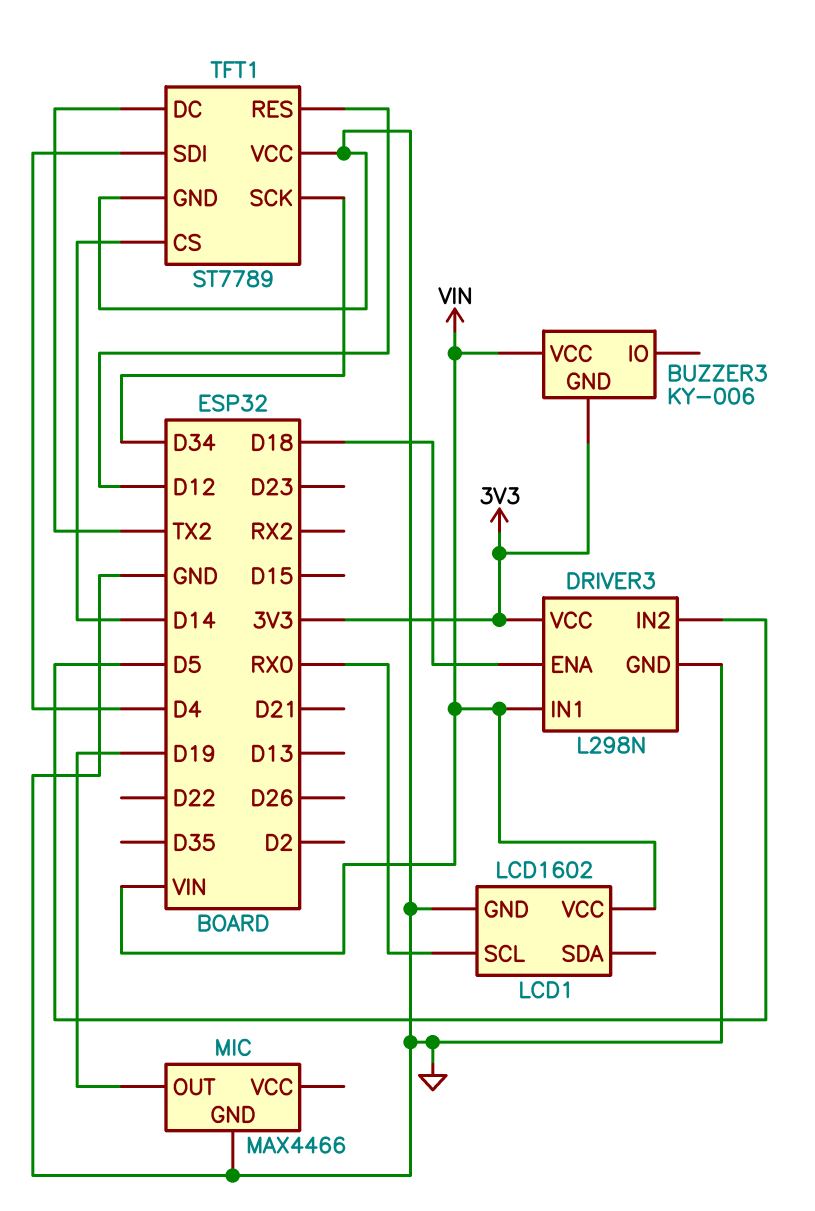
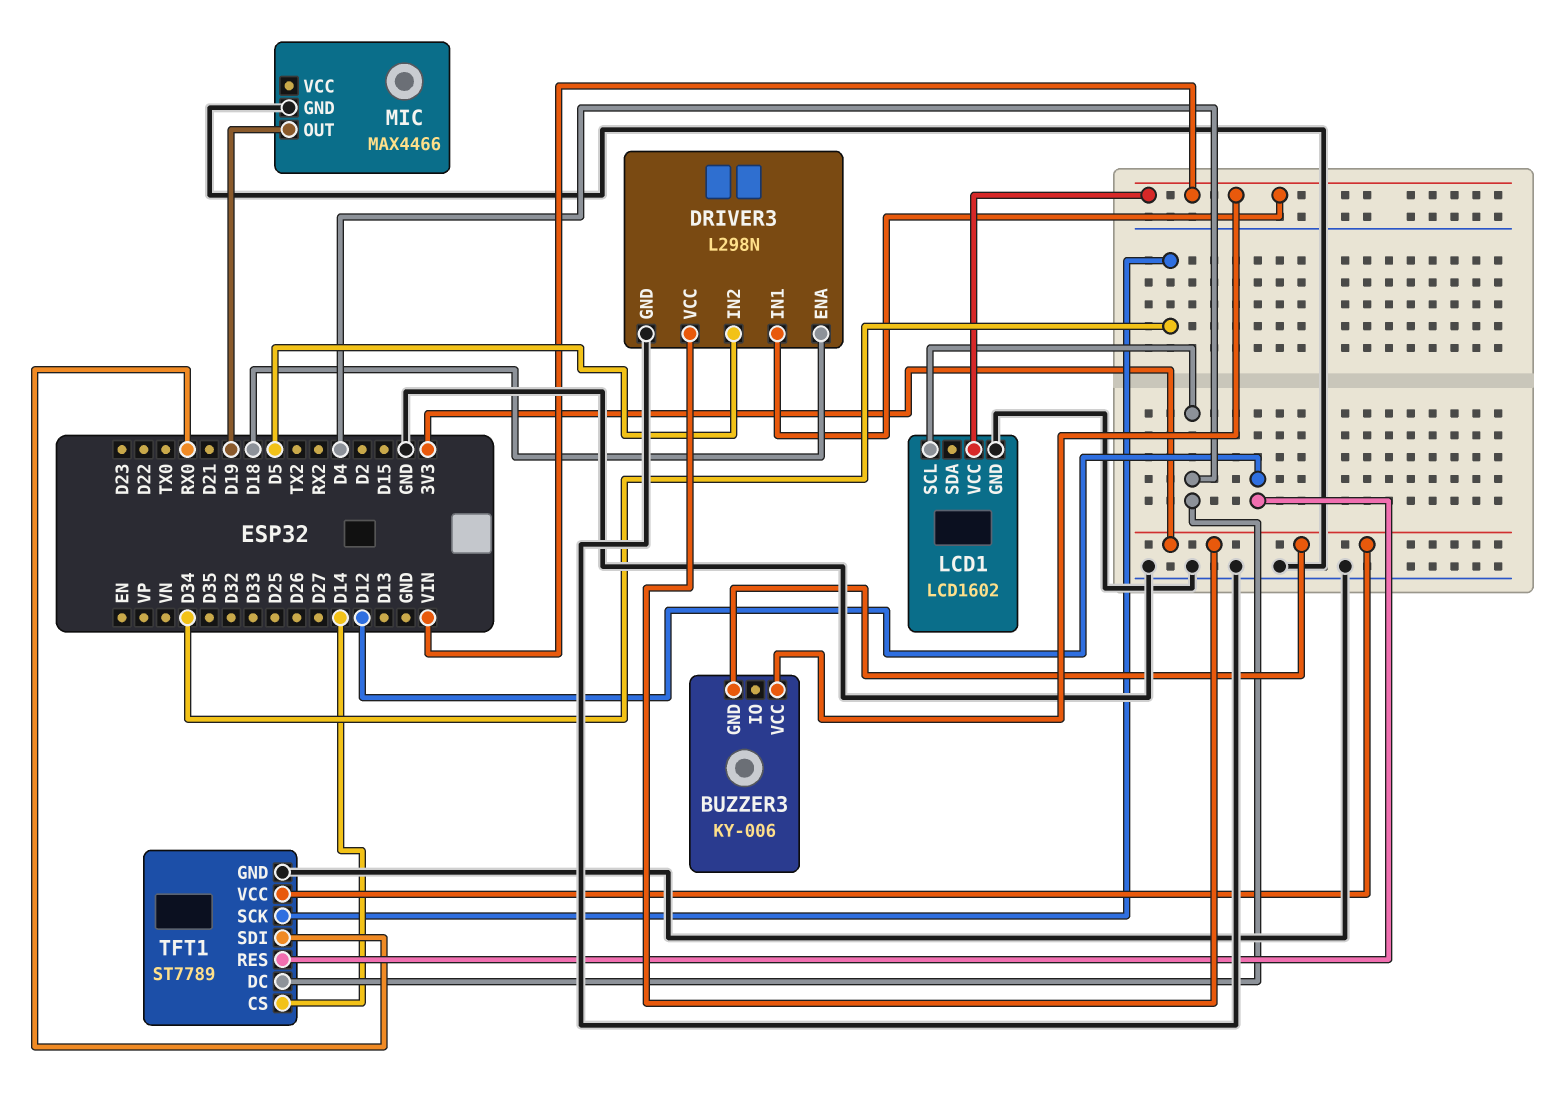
LCD1 pin SCL: RX0 -> D4
TFT1 pin DC: TX2 -> D4
TFT1 pin SDI: D4 -> RX0
TFT1 pin VCC: GND -> 3V3

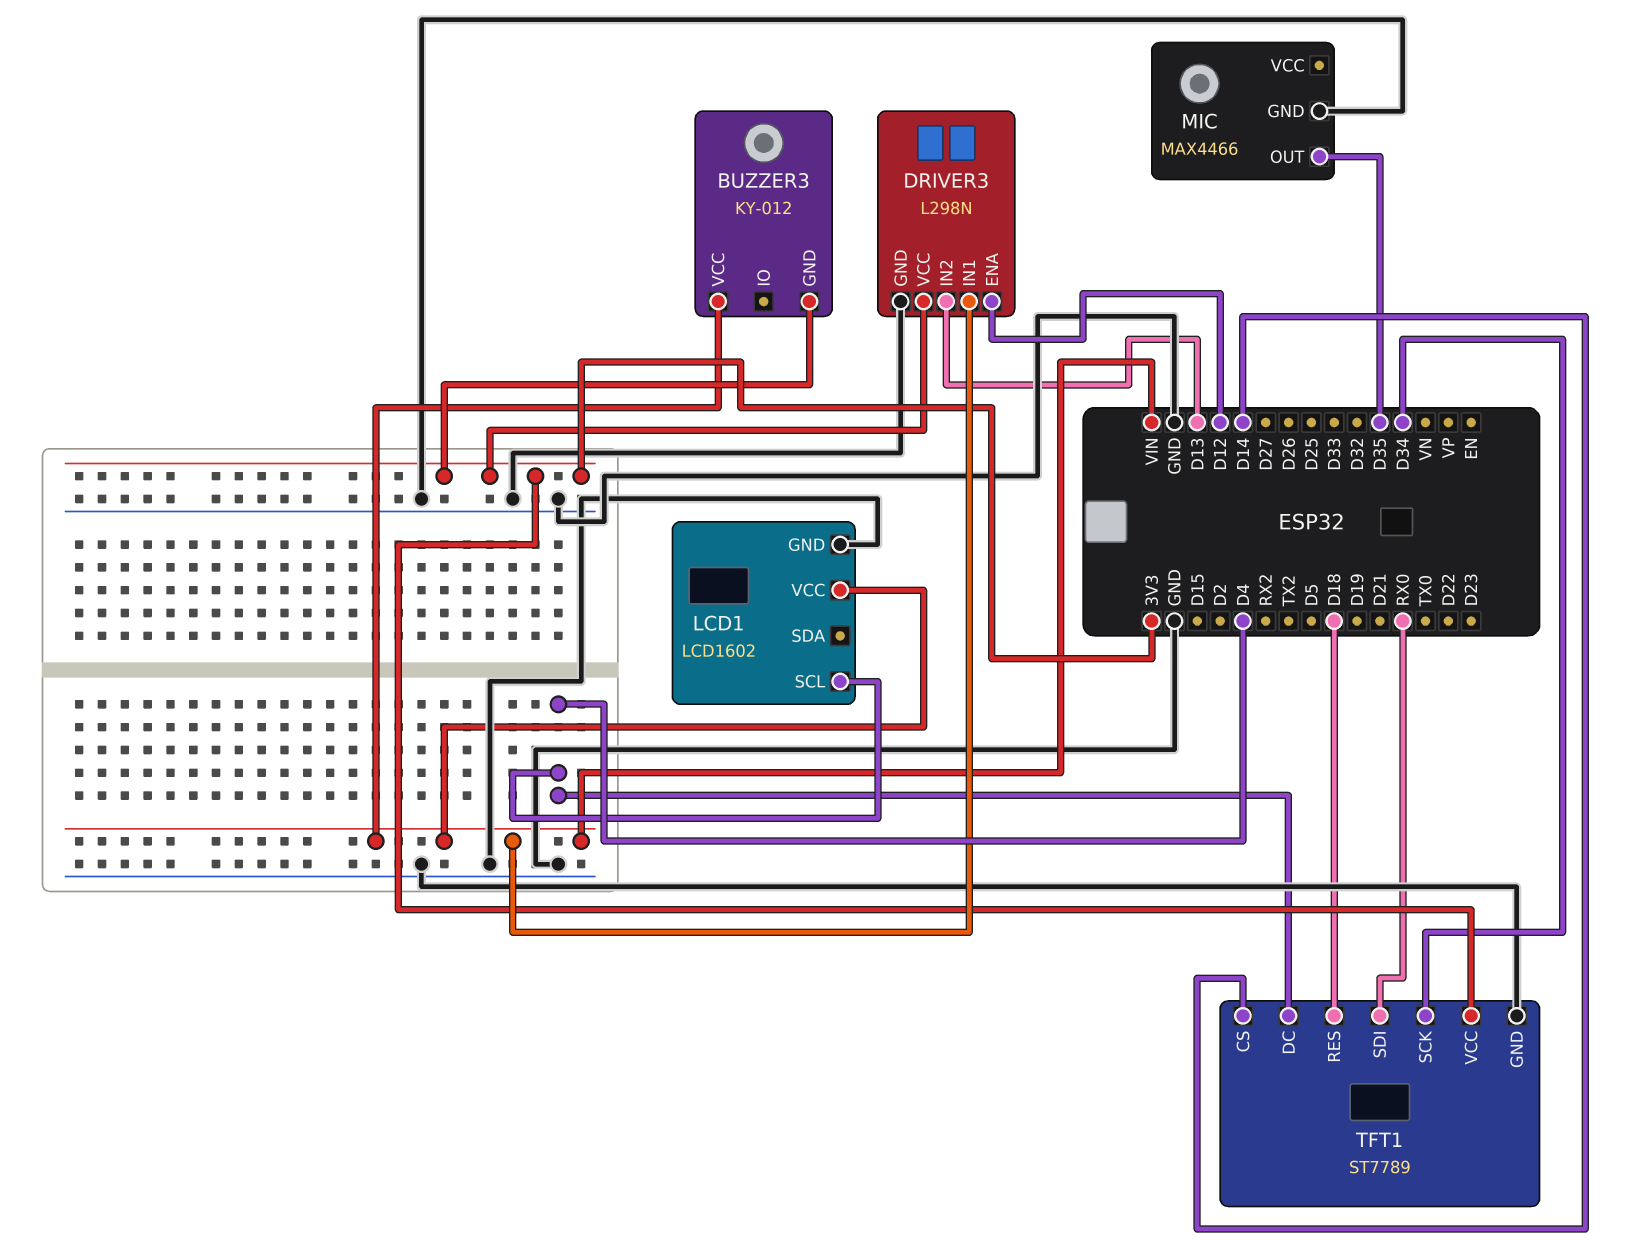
BUZZER3: KY-006 -> KY-012
DRIVER3 pin ENA: D18 -> D12
DRIVER3 pin IN2: D5 -> D13
MIC pin OUT: D19 -> D35
TFT1 pin RES: D12 -> D18

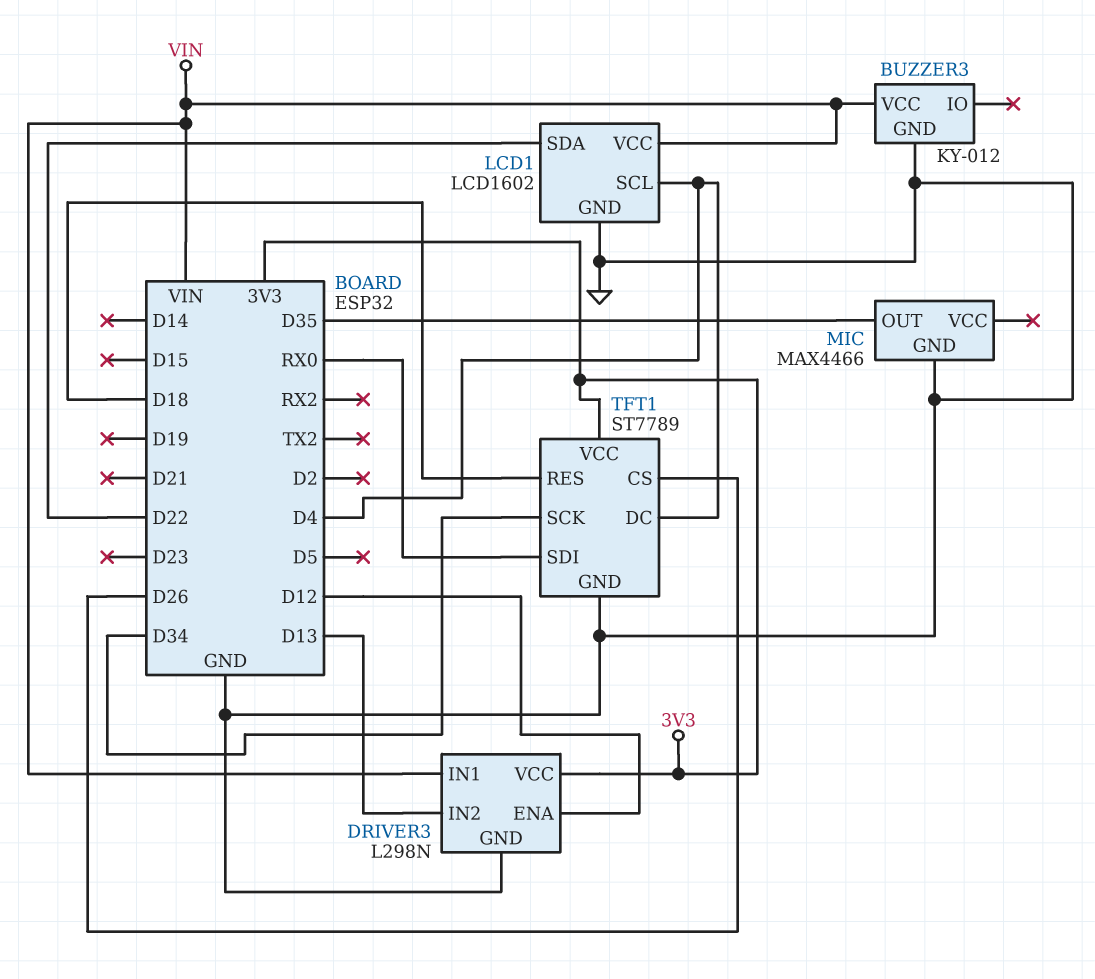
BUZZER3 pin GND: 3V3 -> GND
LCD1 pin SDA: none -> D22
TFT1 pin CS: D14 -> D26

